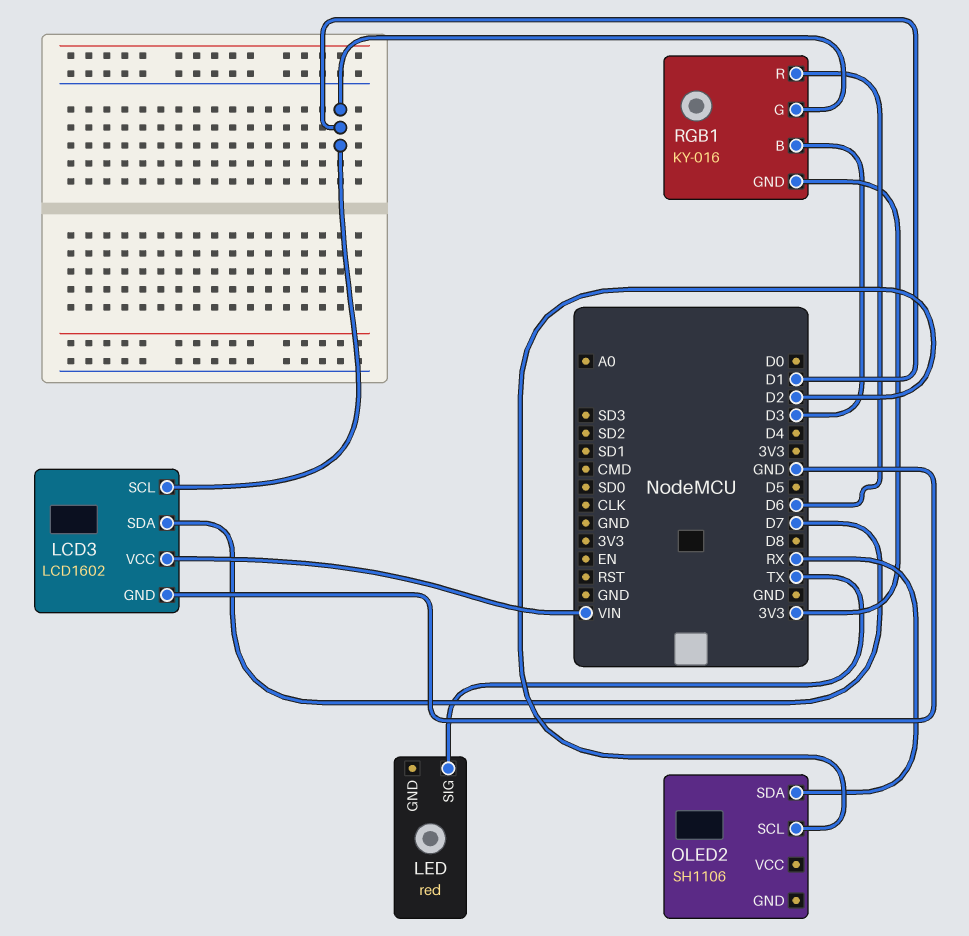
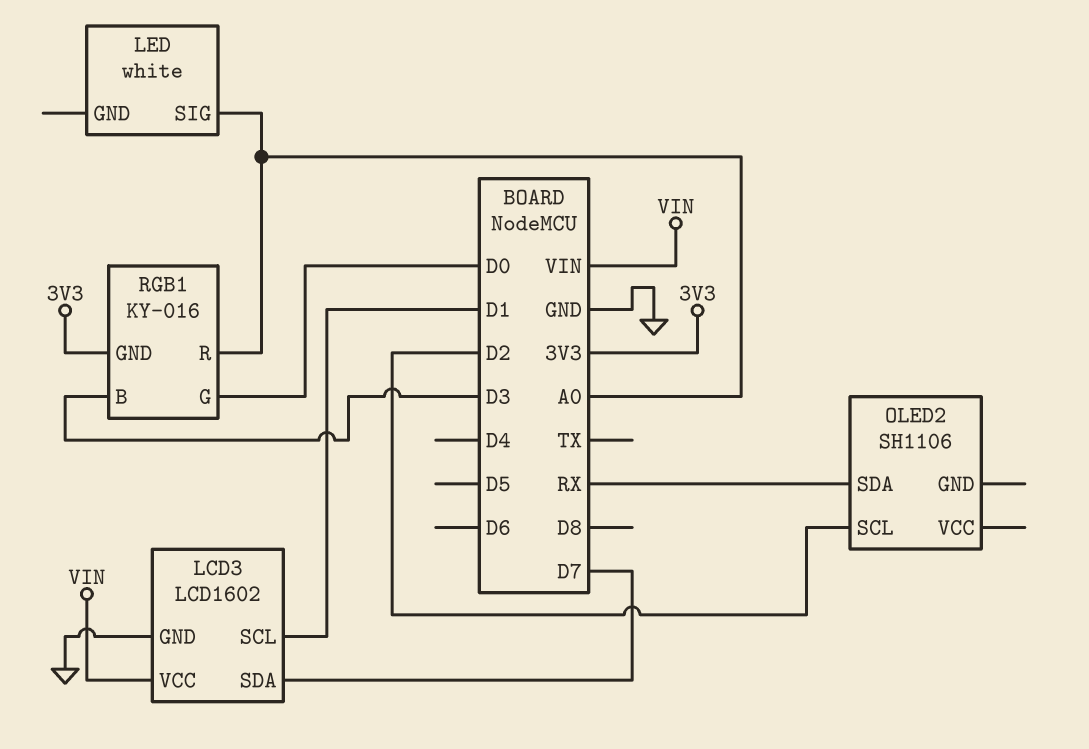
LED: red -> white
LED pin SIG: TX -> A0
RGB1 pin G: D1 -> D0
RGB1 pin R: D6 -> A0

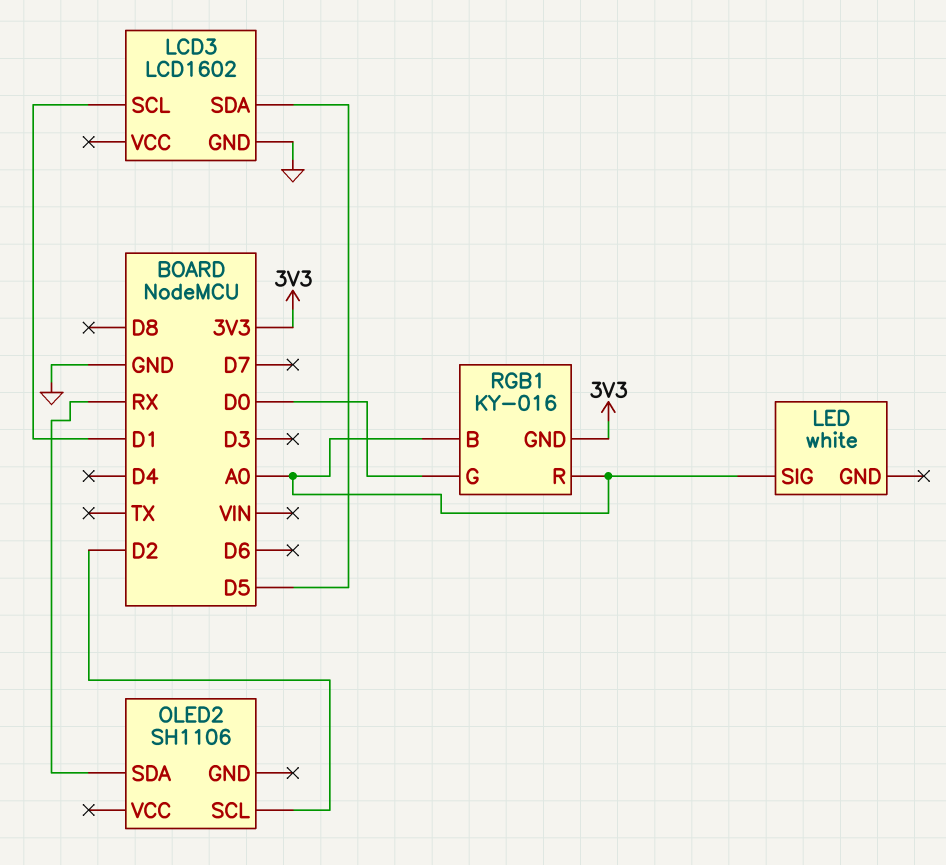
LCD3 pin SDA: D7 -> D5
LCD3 pin VCC: VIN -> none
RGB1 pin B: D3 -> A0

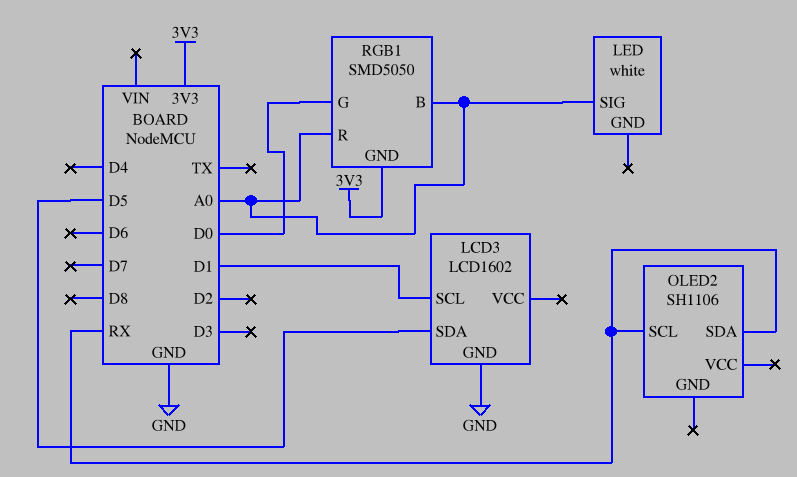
OLED2 pin SCL: D2 -> RX
RGB1: KY-016 -> SMD5050

